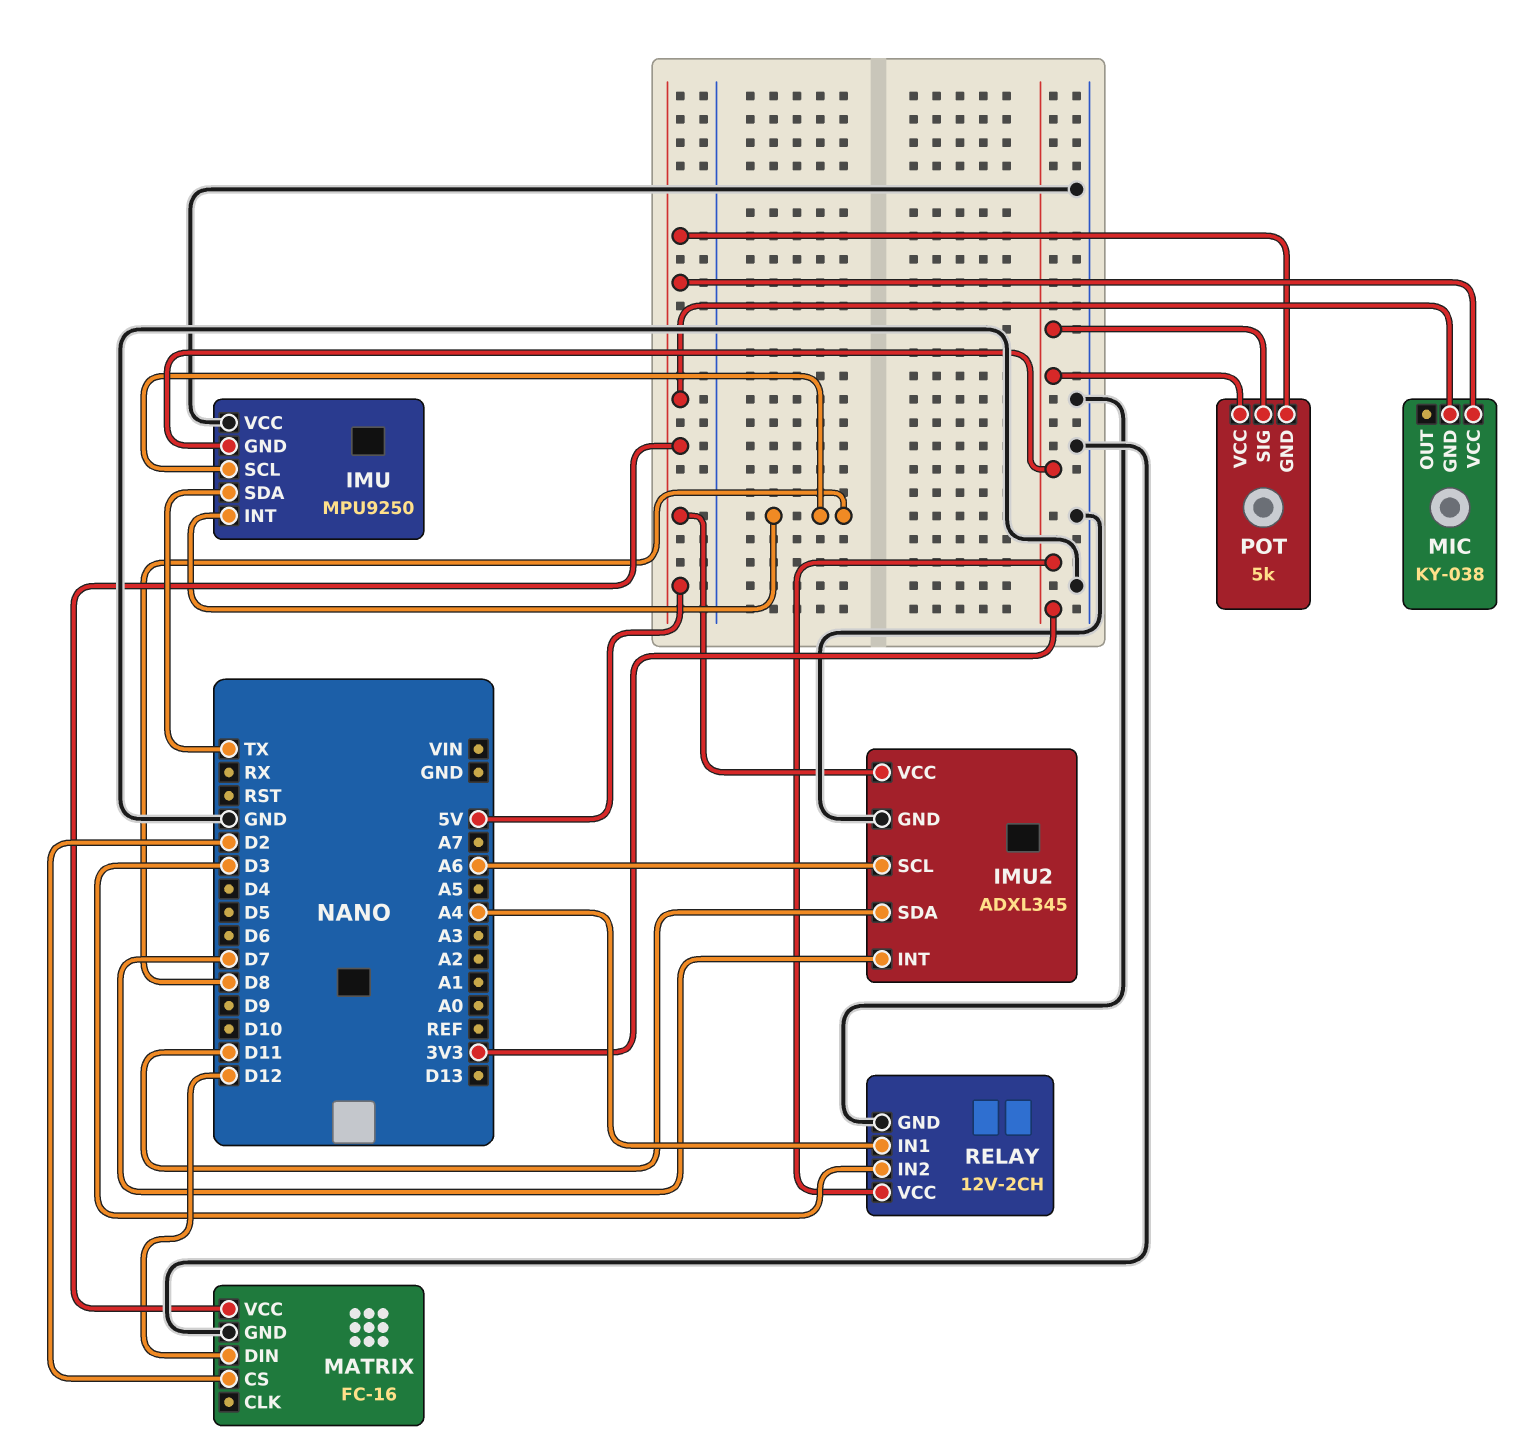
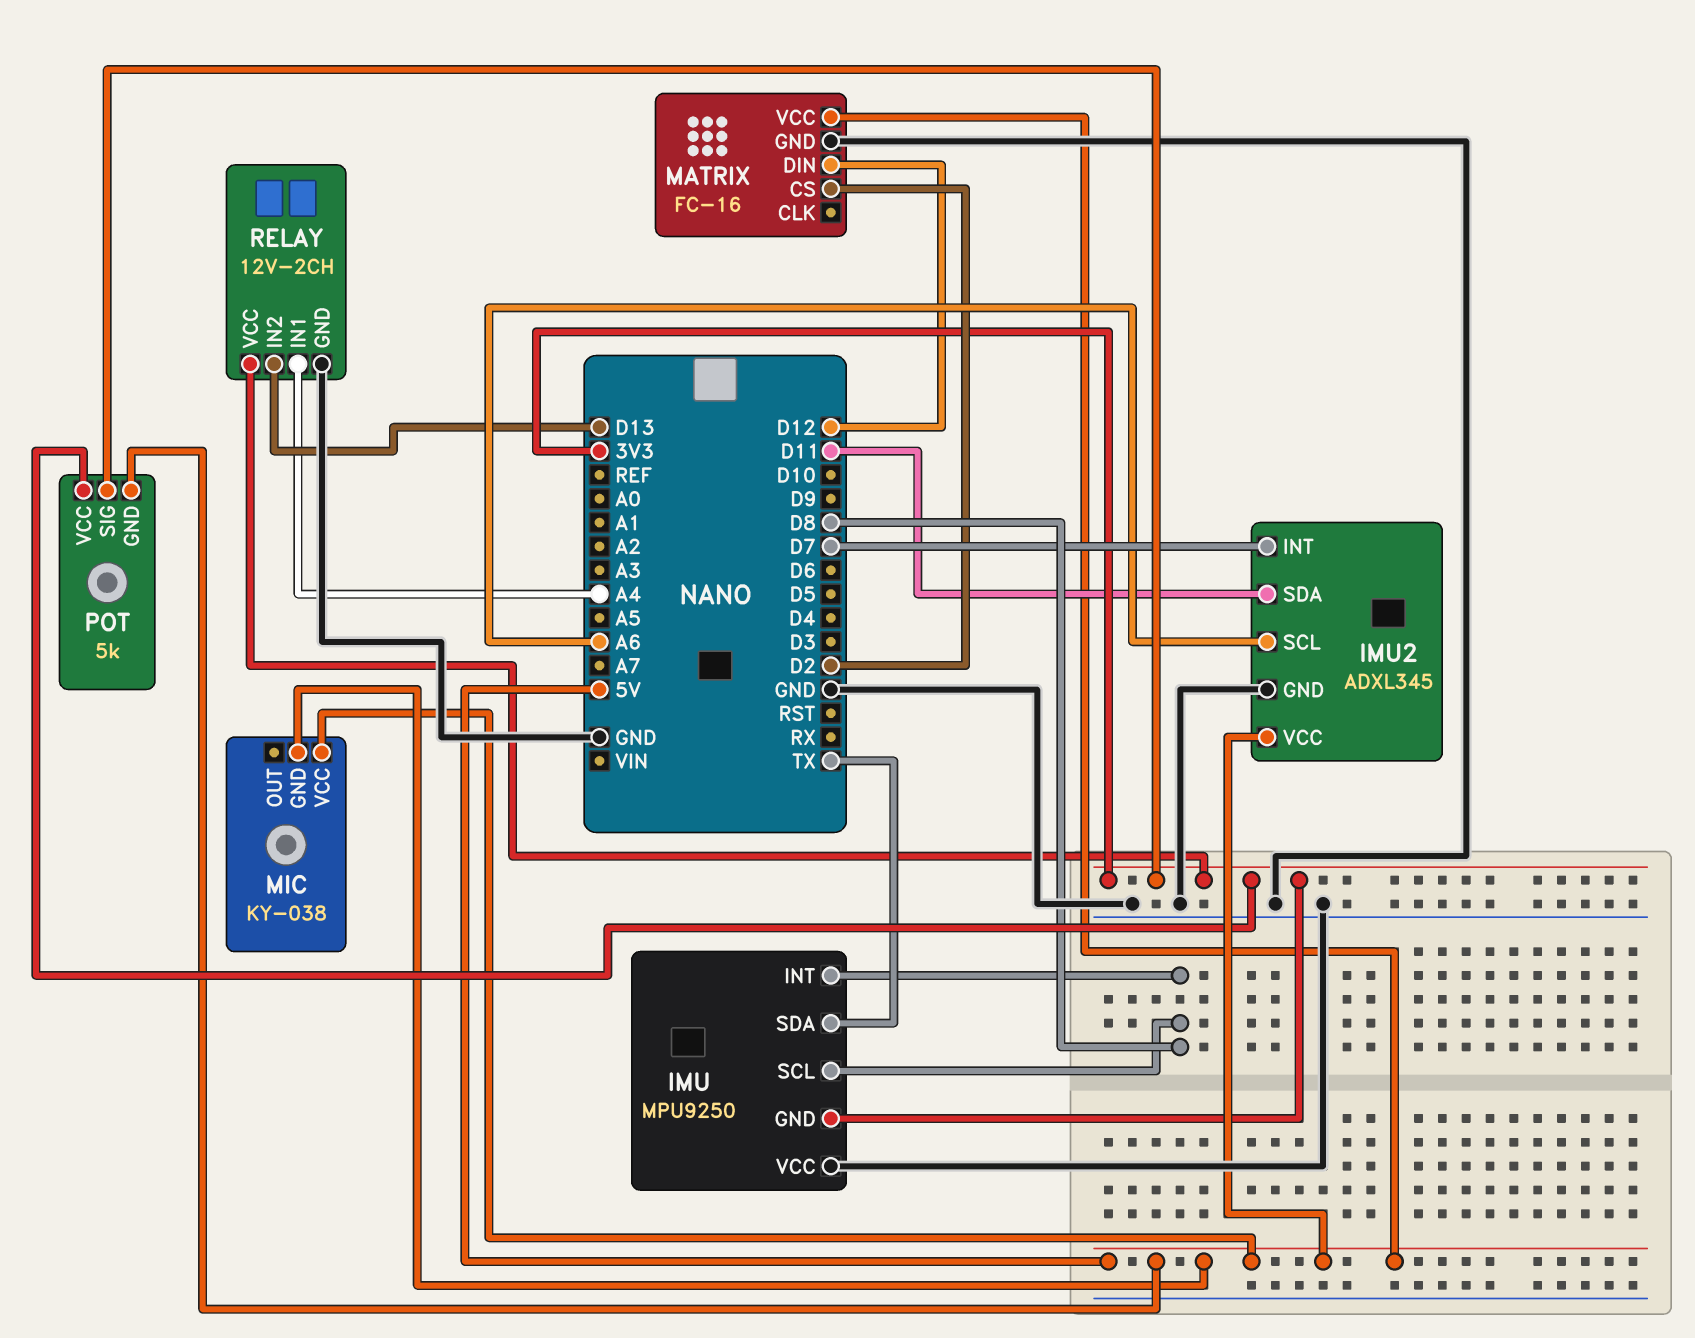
RELAY pin IN2: D3 -> D13

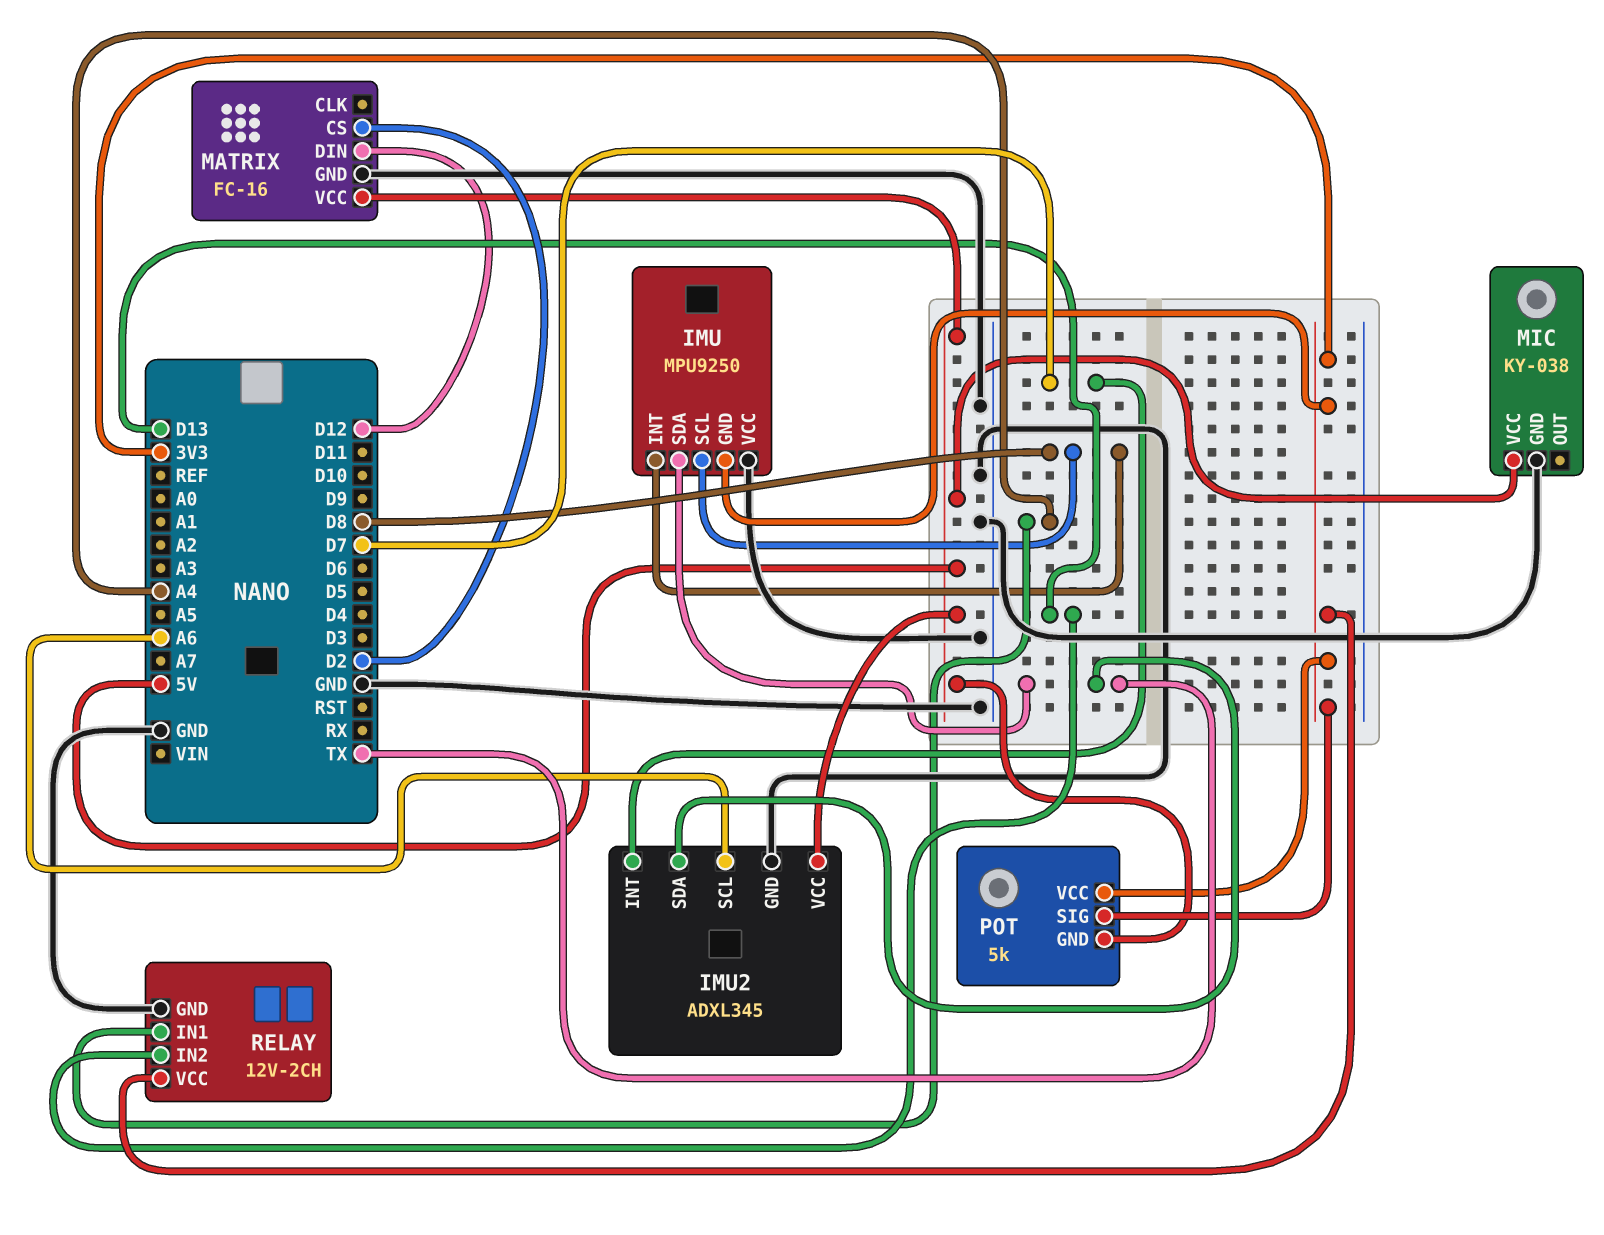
IMU2 pin SDA: D11 -> TX
MIC pin GND: 5V -> GND

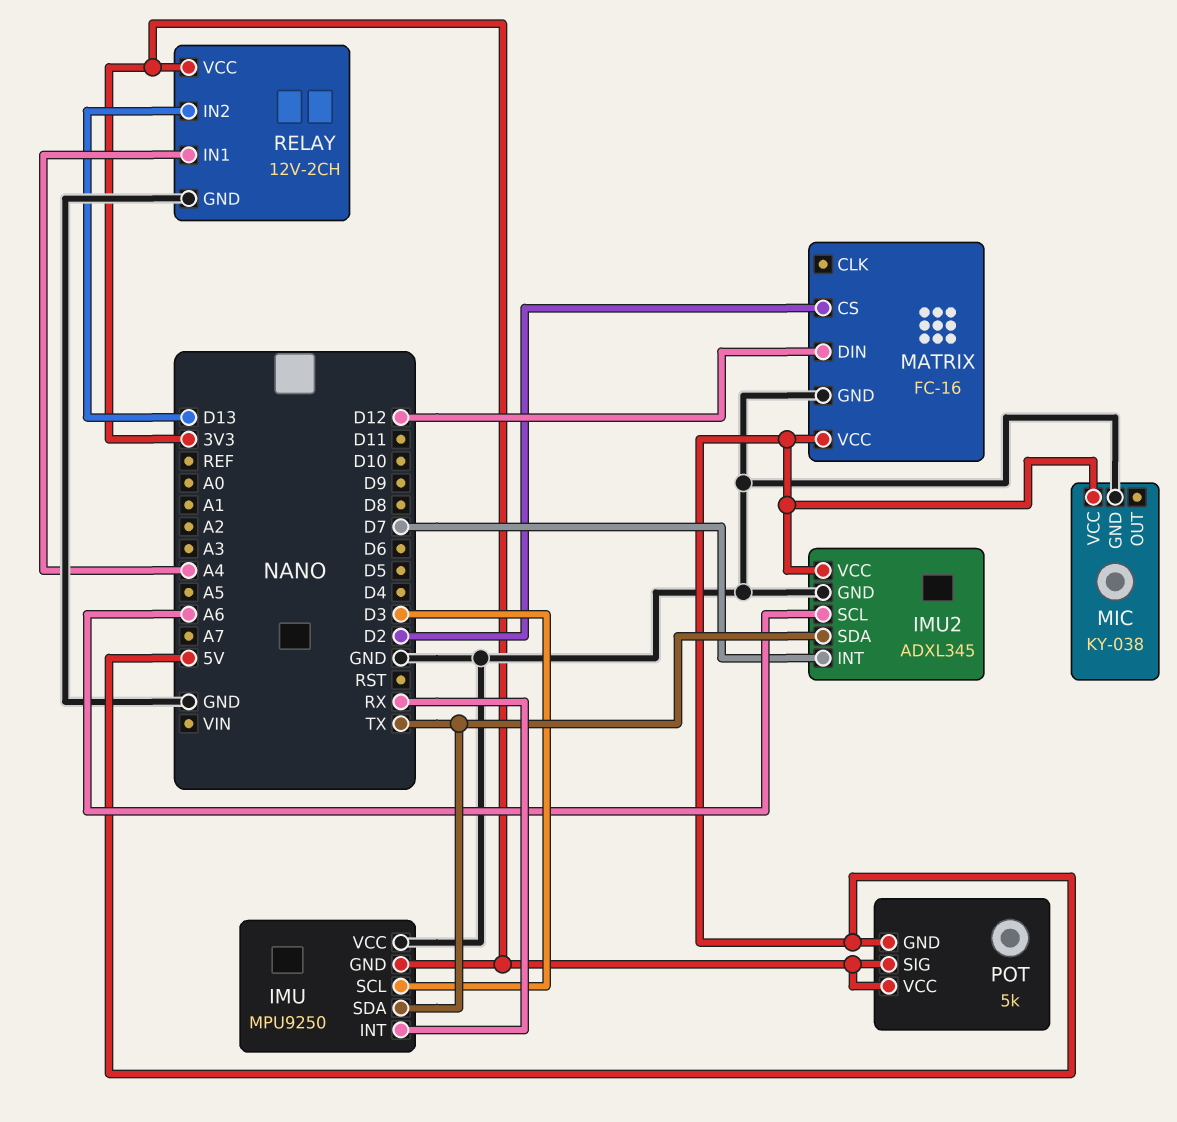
IMU pin INT: D8 -> RX
IMU pin SCL: D8 -> D3

